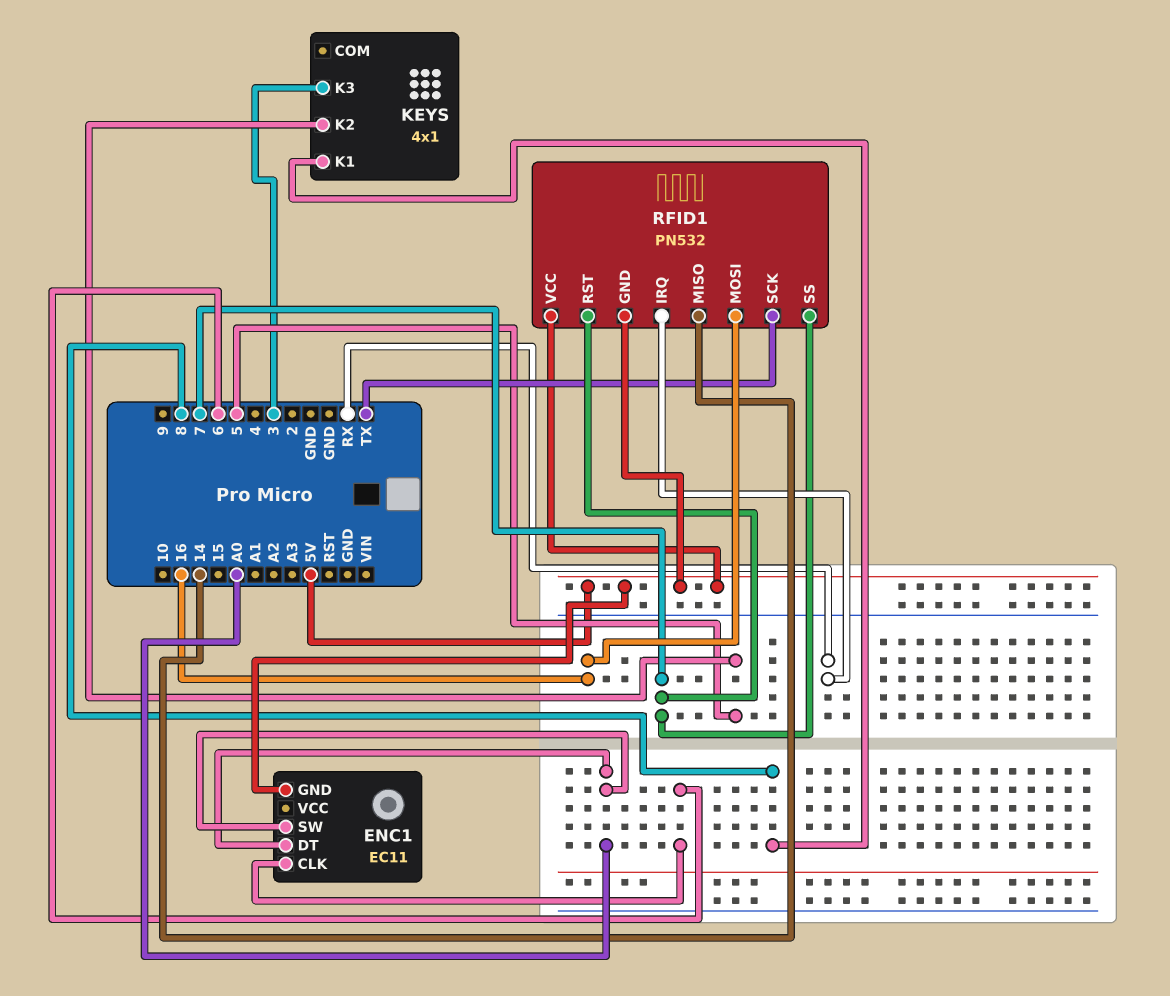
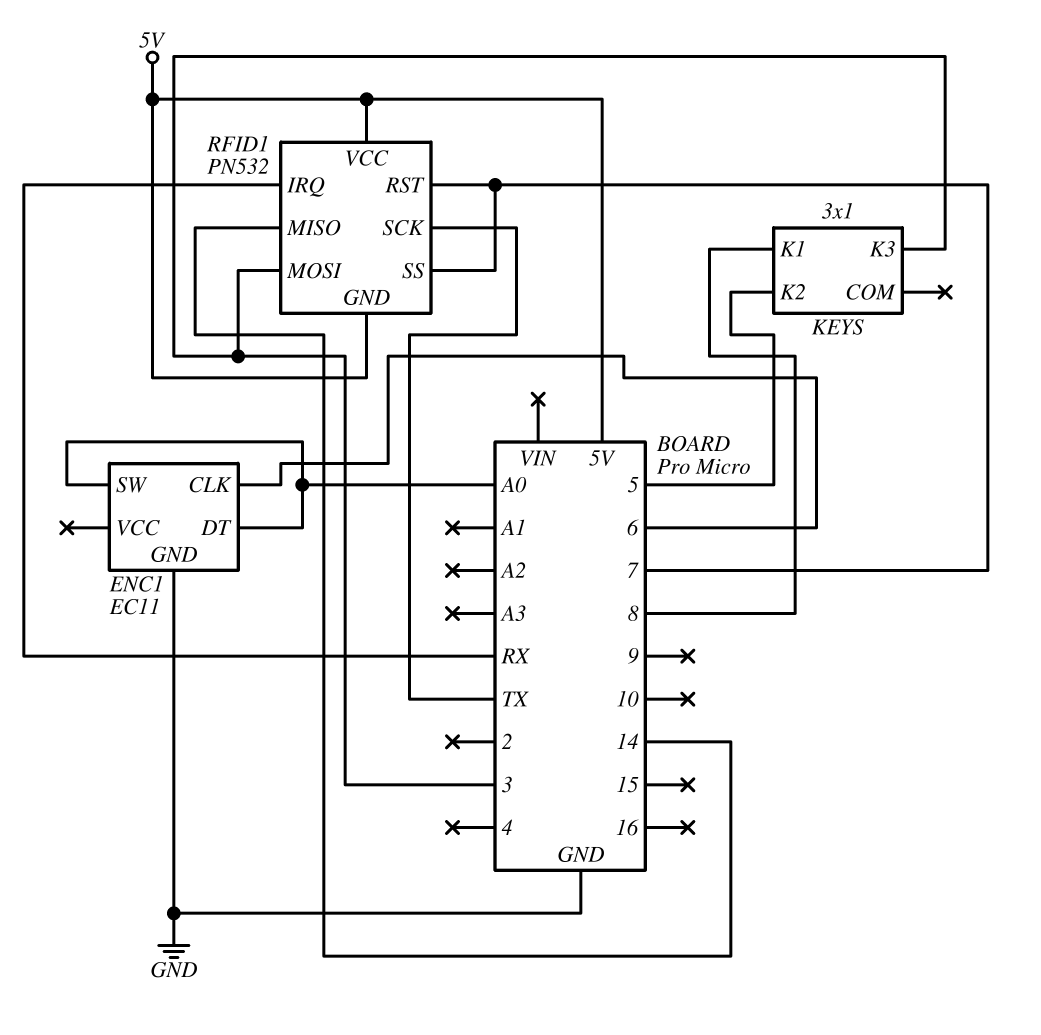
ENC1 pin GND: 5V -> GND
KEYS: 4x1 -> 3x1
RFID1 pin MOSI: 16 -> 3

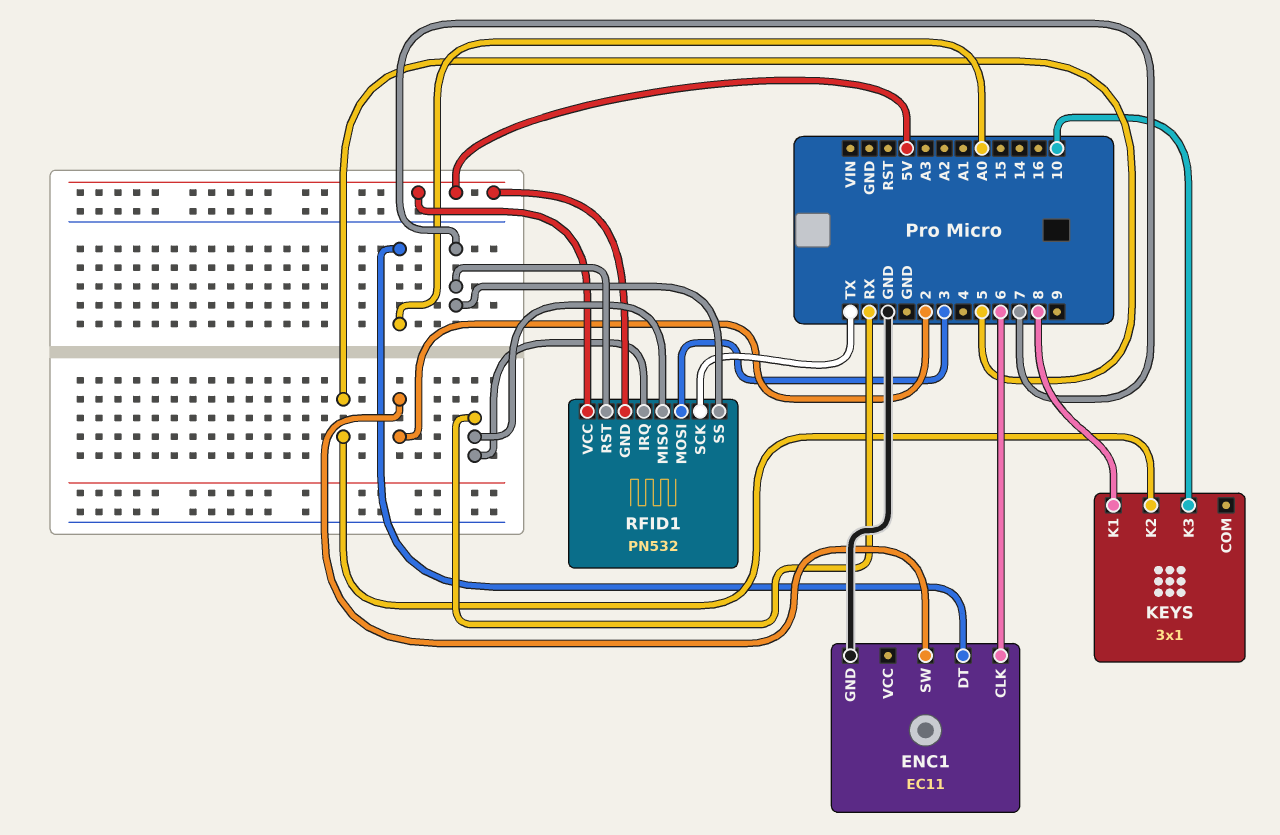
ENC1 pin SW: A0 -> 2
KEYS pin K3: 3 -> 10
RFID1 pin MISO: 14 -> RX

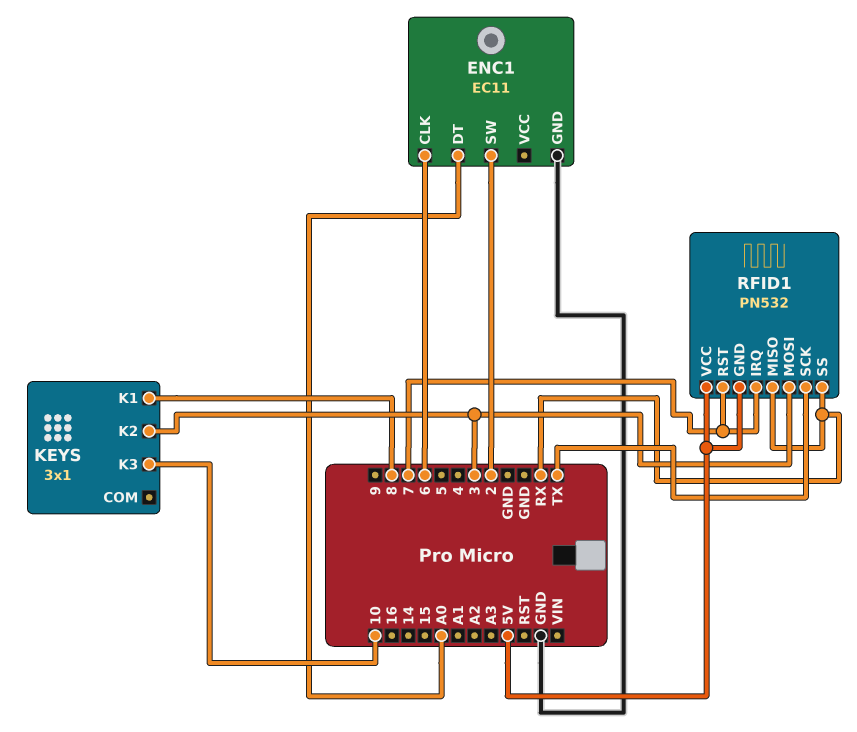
KEYS pin K2: 5 -> 3
RFID1 pin IRQ: RX -> 7
RFID1 pin SS: 7 -> RX

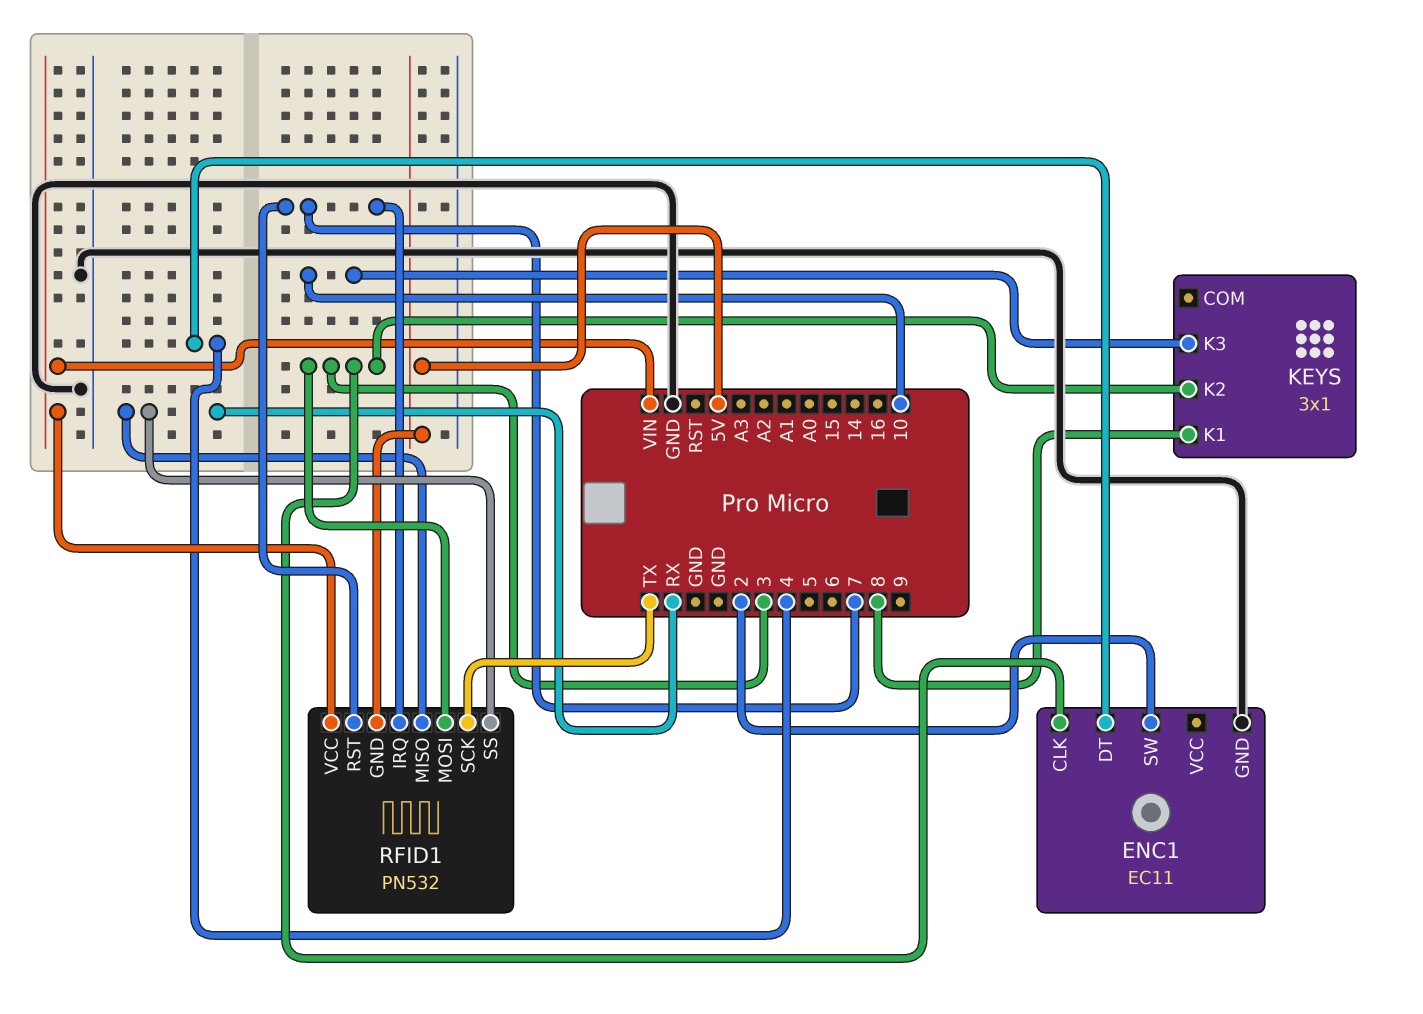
ENC1 pin CLK: 6 -> 3
ENC1 pin DT: A0 -> 4
RFID1 pin VCC: 5V -> VIN

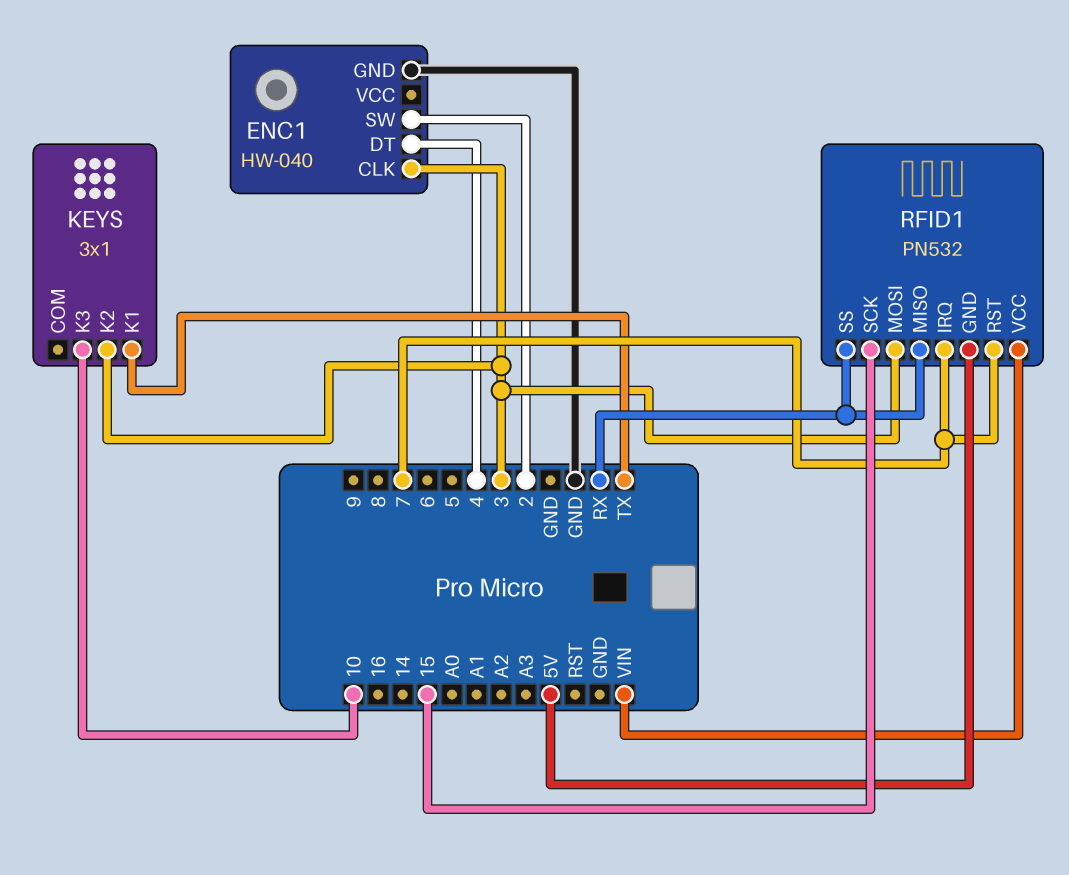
ENC1: EC11 -> HW-040
KEYS pin K1: 8 -> TX
RFID1 pin SCK: TX -> 15

